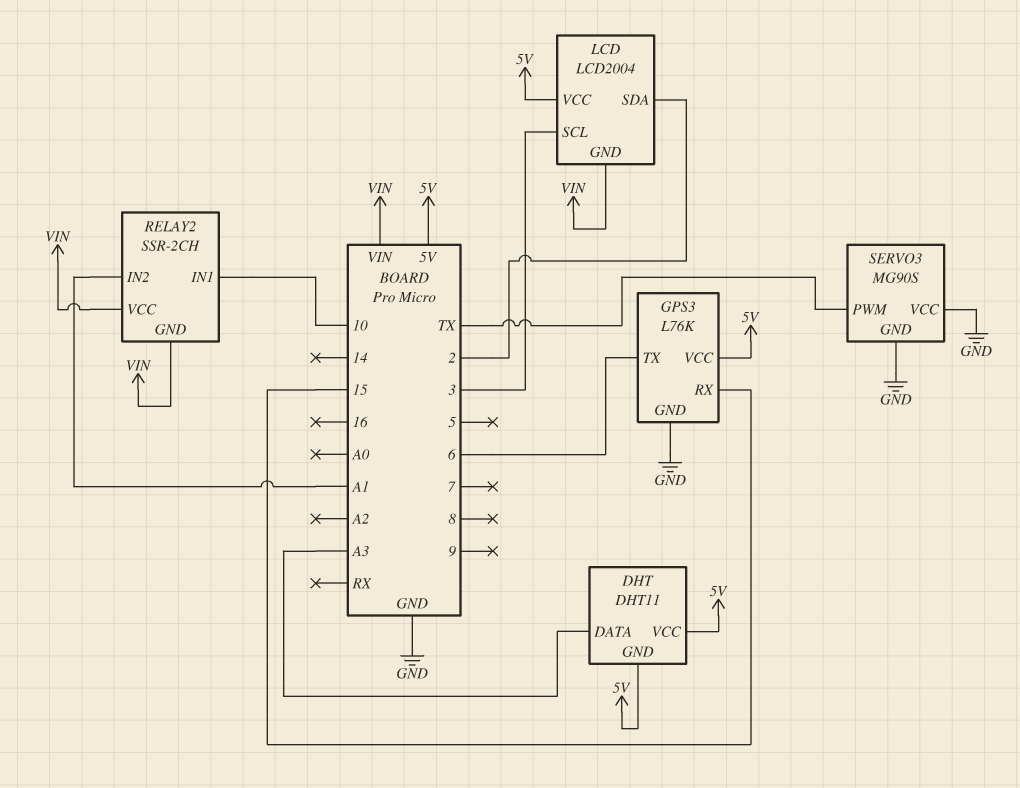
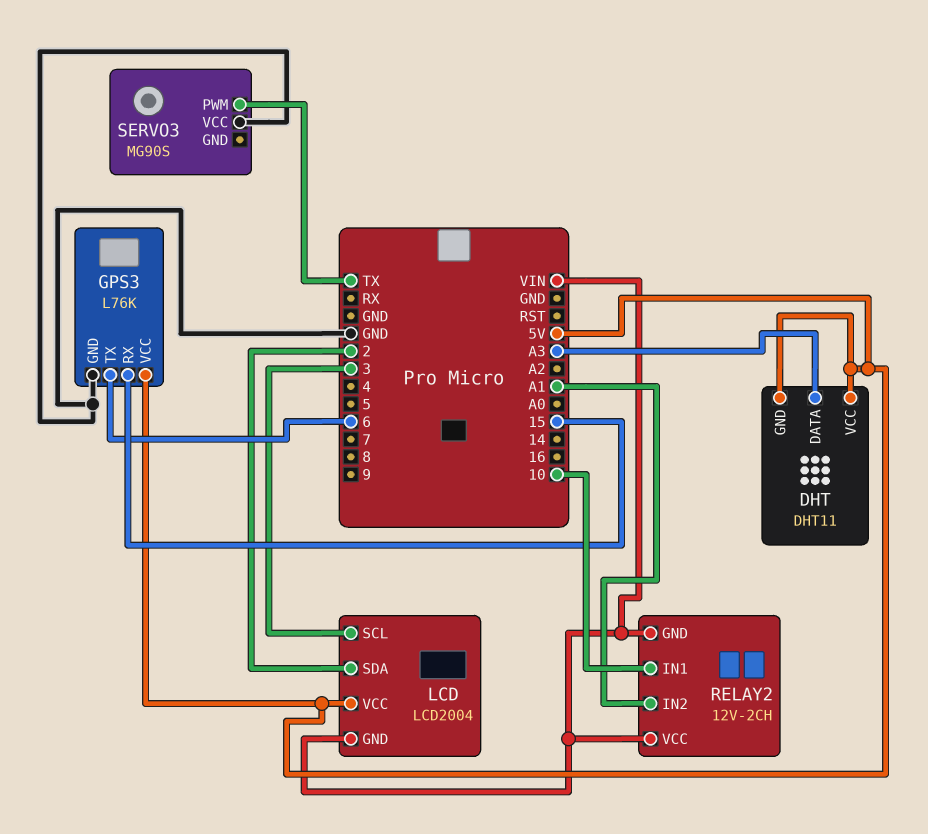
RELAY2: SSR-2CH -> 12V-2CH
SERVO3 pin GND: GND -> none

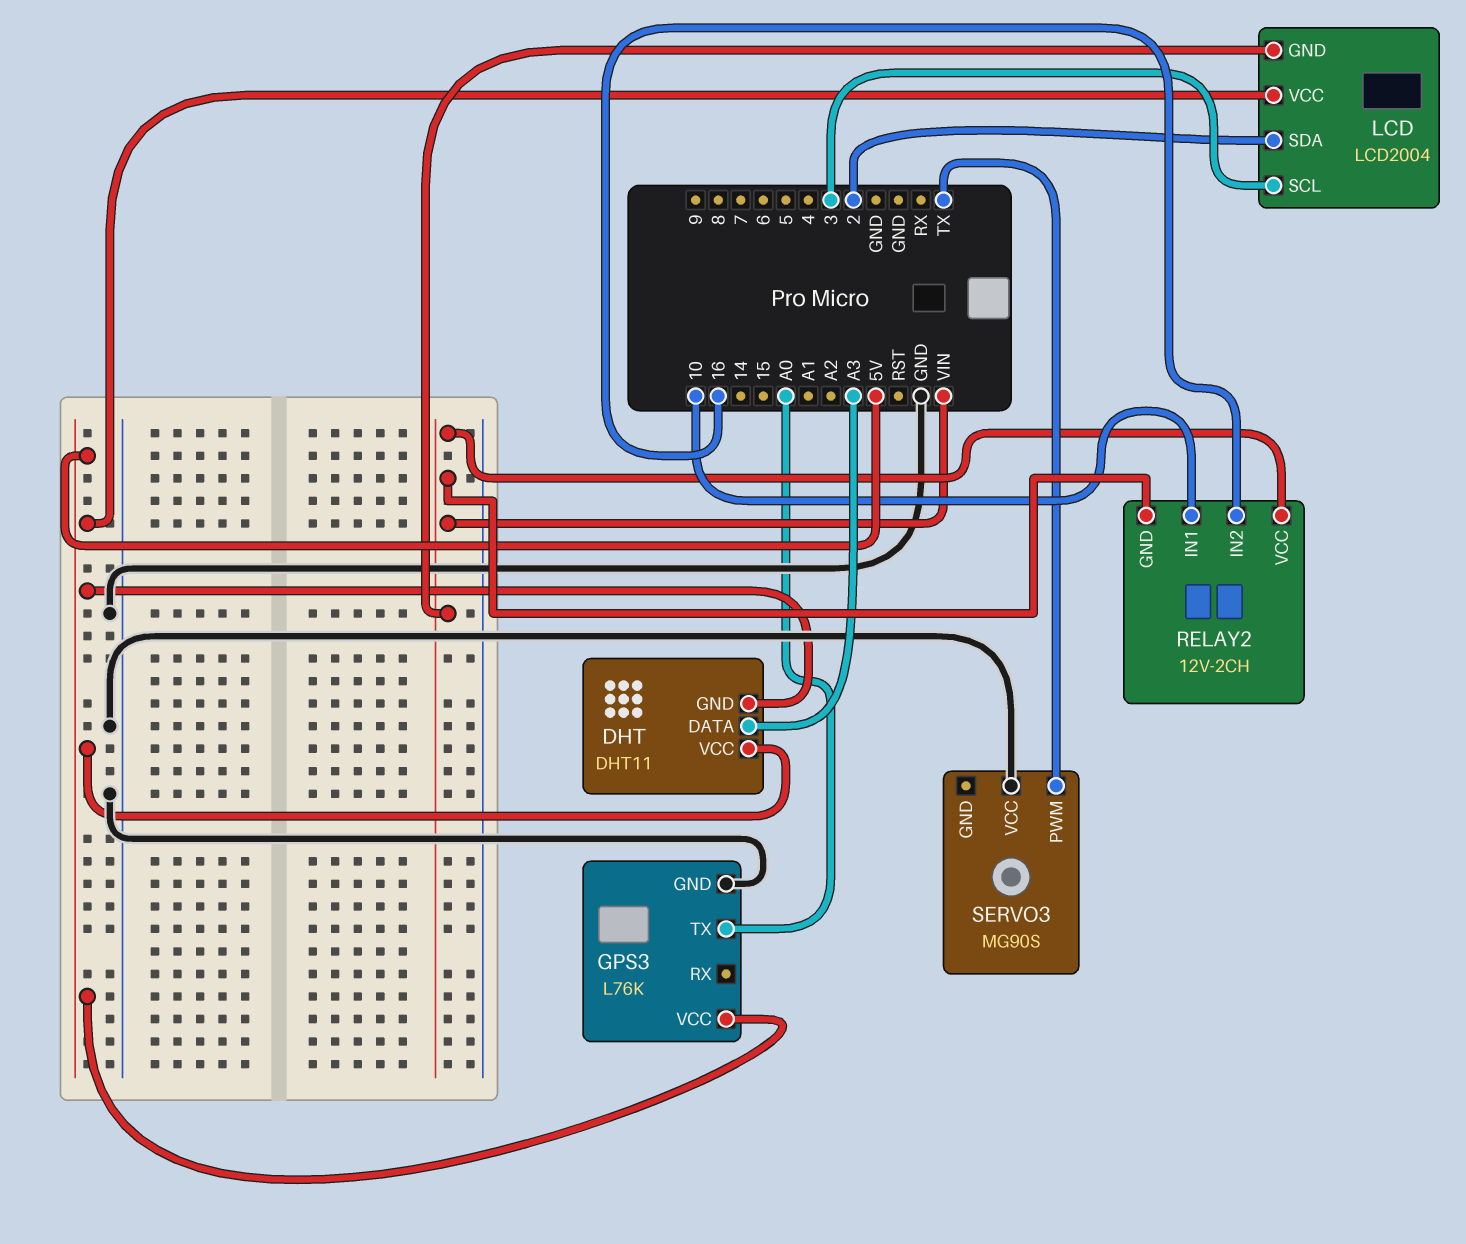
GPS3 pin RX: 15 -> none
GPS3 pin TX: 6 -> A0
RELAY2 pin IN2: A1 -> 16

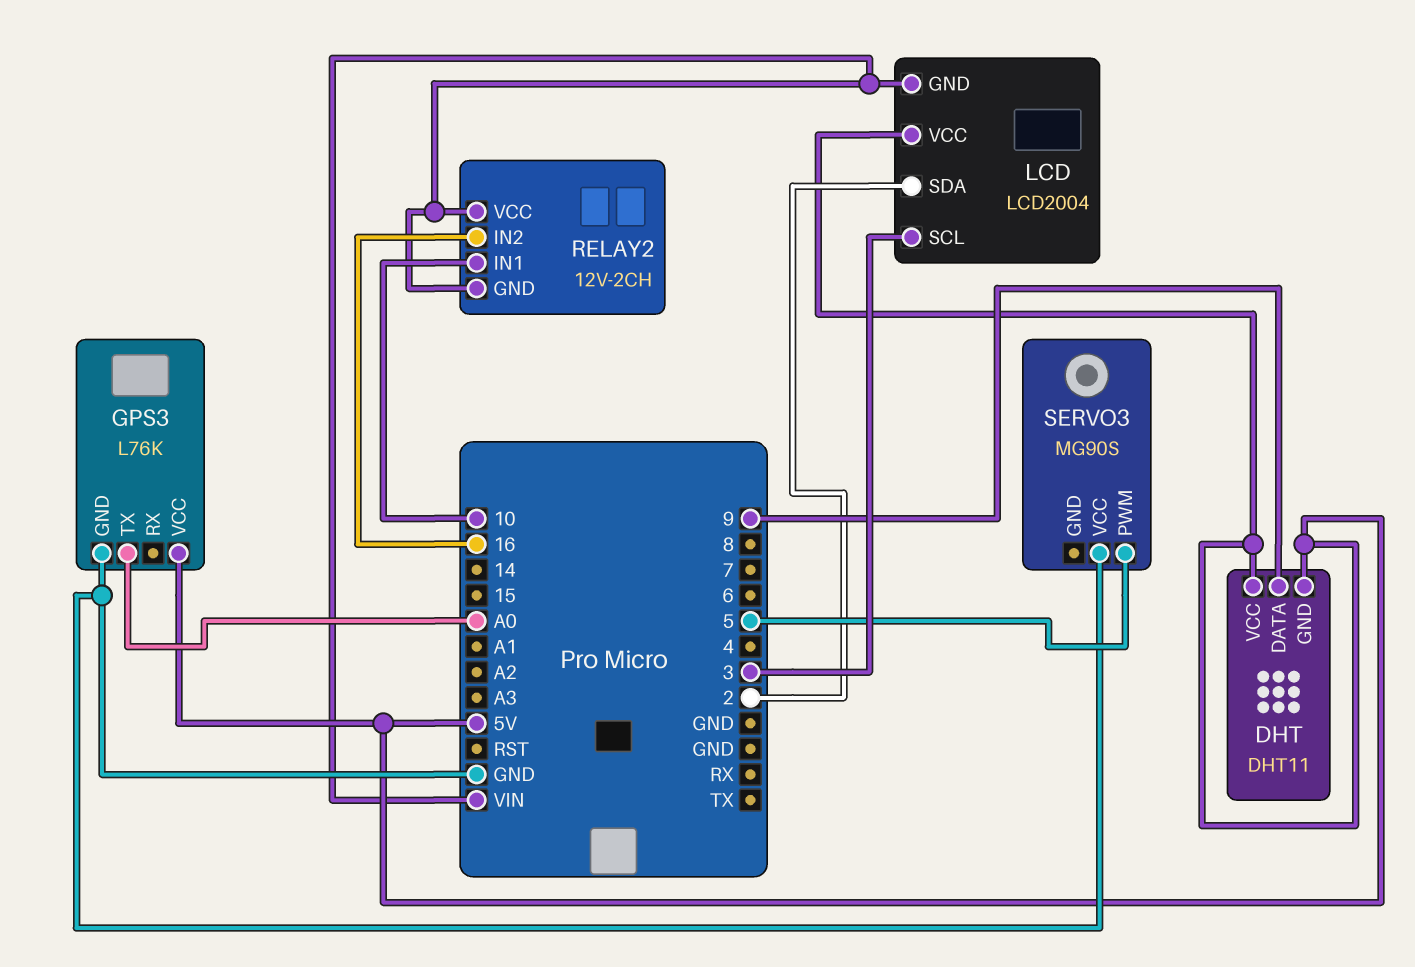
DHT pin DATA: A3 -> 9
SERVO3 pin PWM: TX -> 5

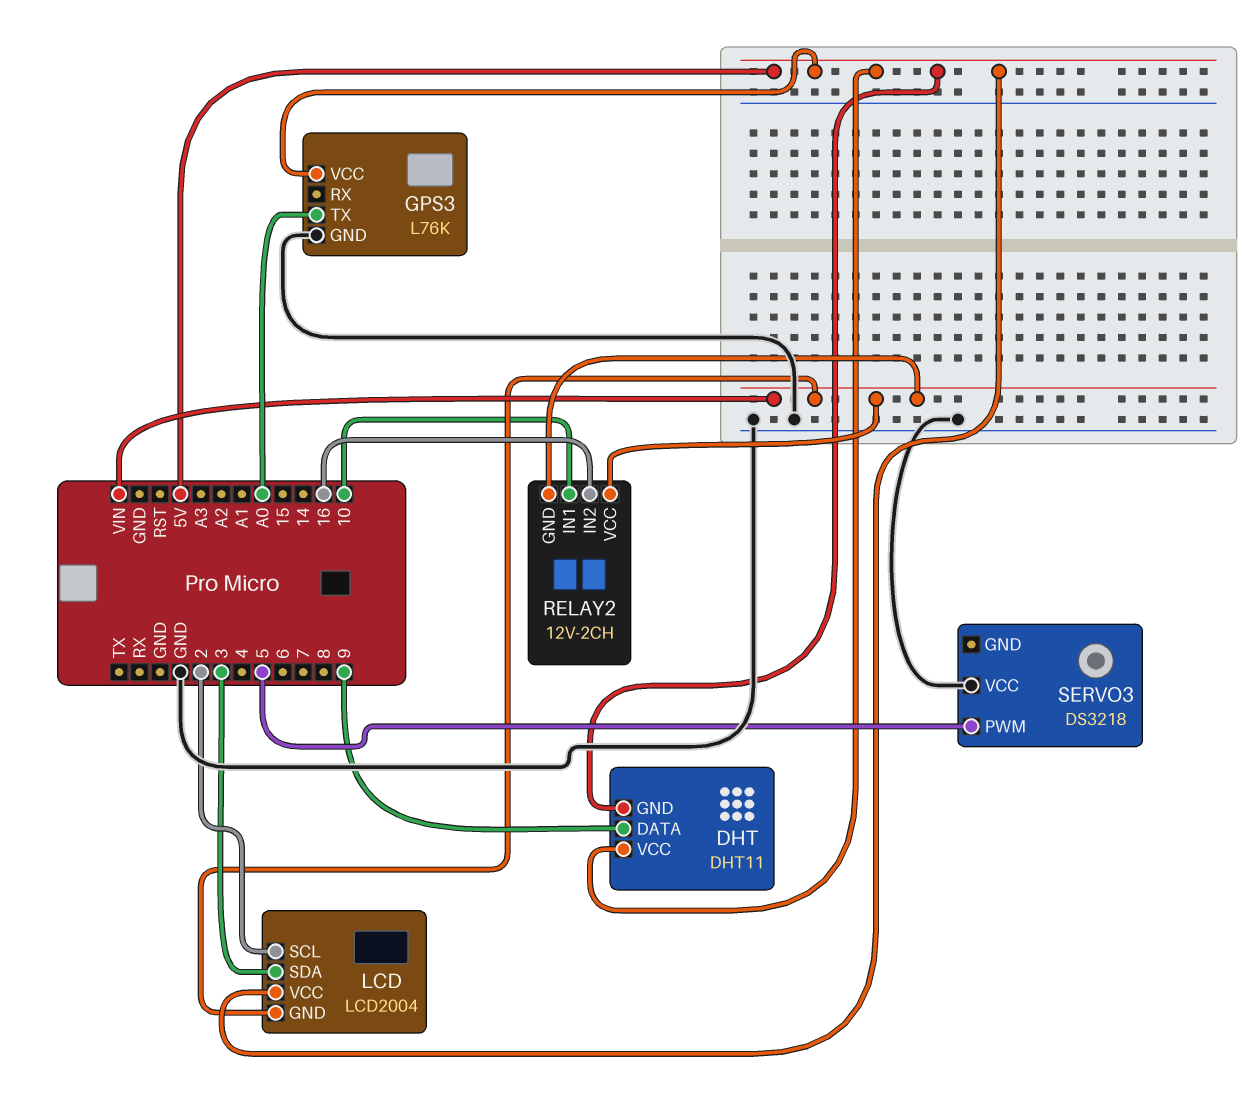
LCD pin SCL: 3 -> 2
LCD pin SDA: 2 -> 3
SERVO3: MG90S -> DS3218

